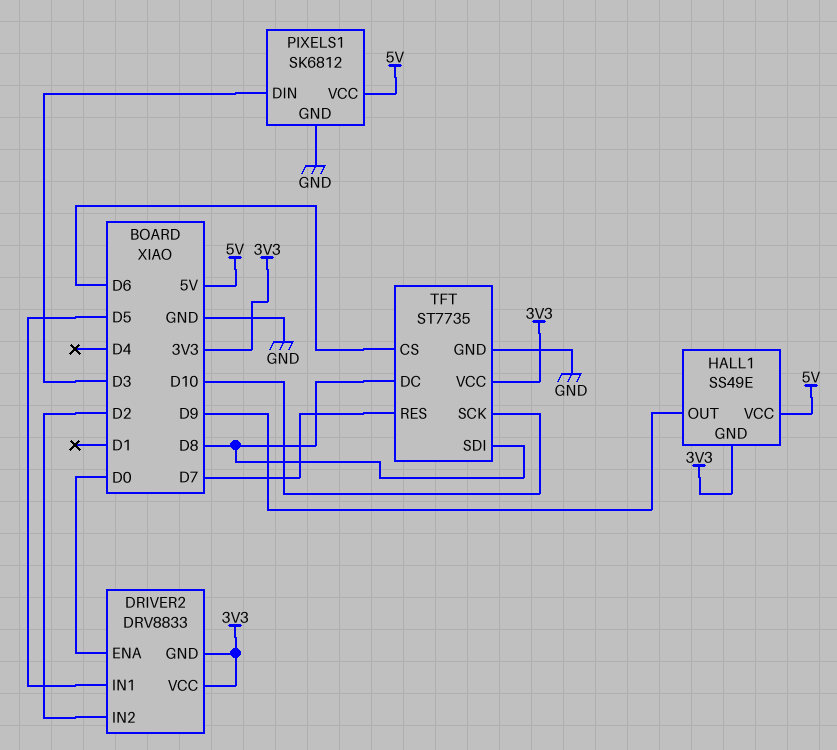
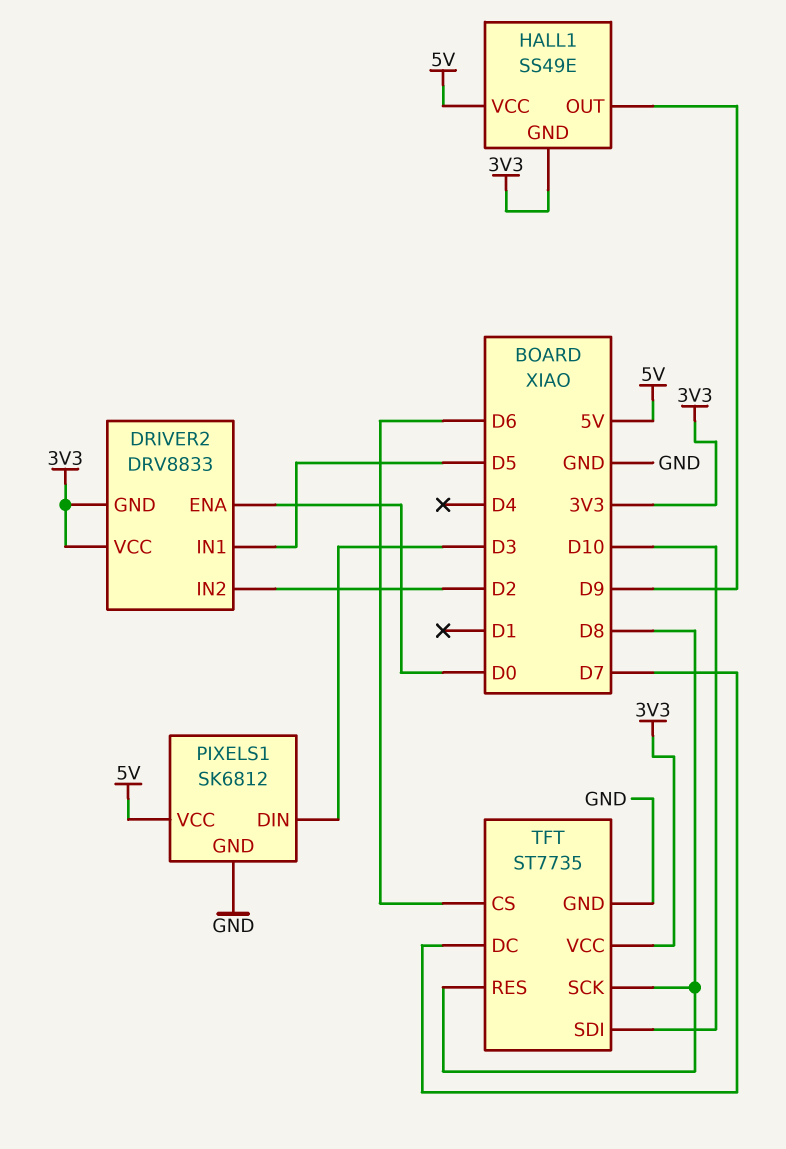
TFT pin DC: D8 -> D7
TFT pin RES: D7 -> D8
TFT pin SCK: D10 -> D8
TFT pin SDI: D8 -> D10

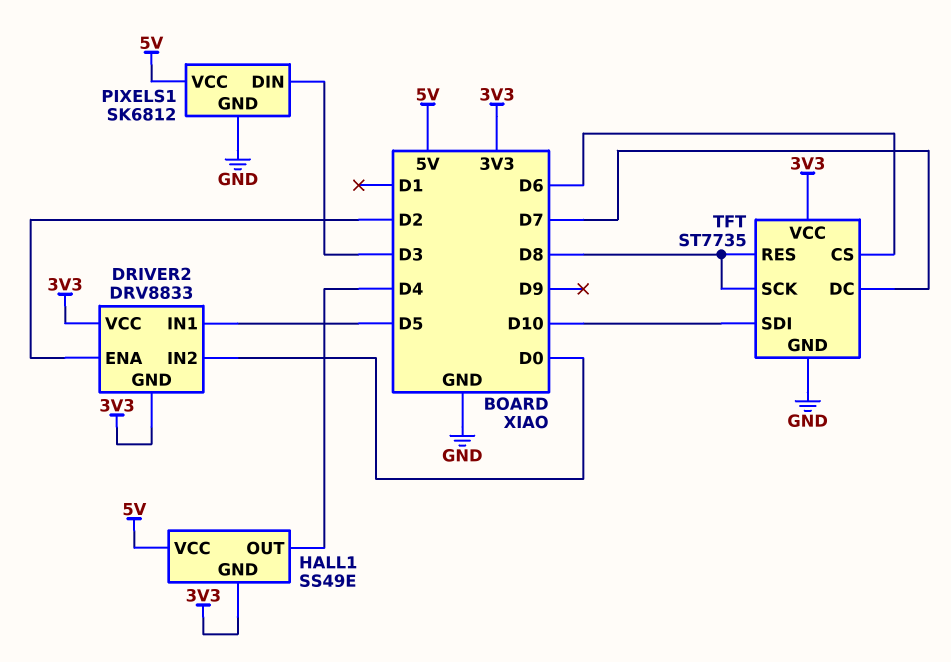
DRIVER2 pin ENA: D0 -> D2
DRIVER2 pin IN2: D2 -> D0
HALL1 pin OUT: D9 -> D4

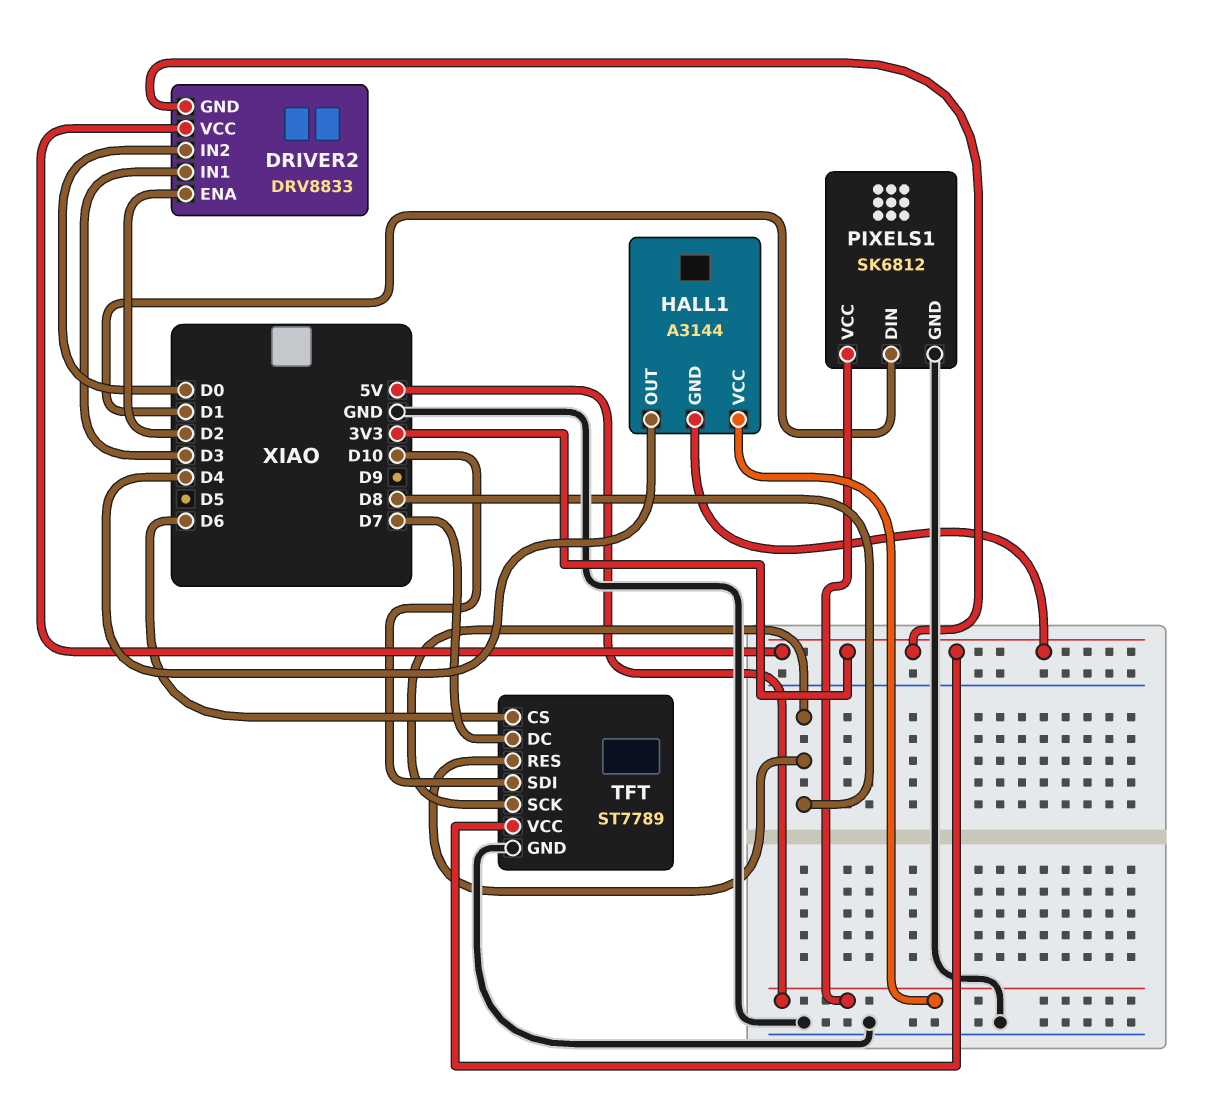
DRIVER2 pin IN1: D5 -> D3
HALL1: SS49E -> A3144
PIXELS1 pin DIN: D3 -> D1
TFT: ST7735 -> ST7789

